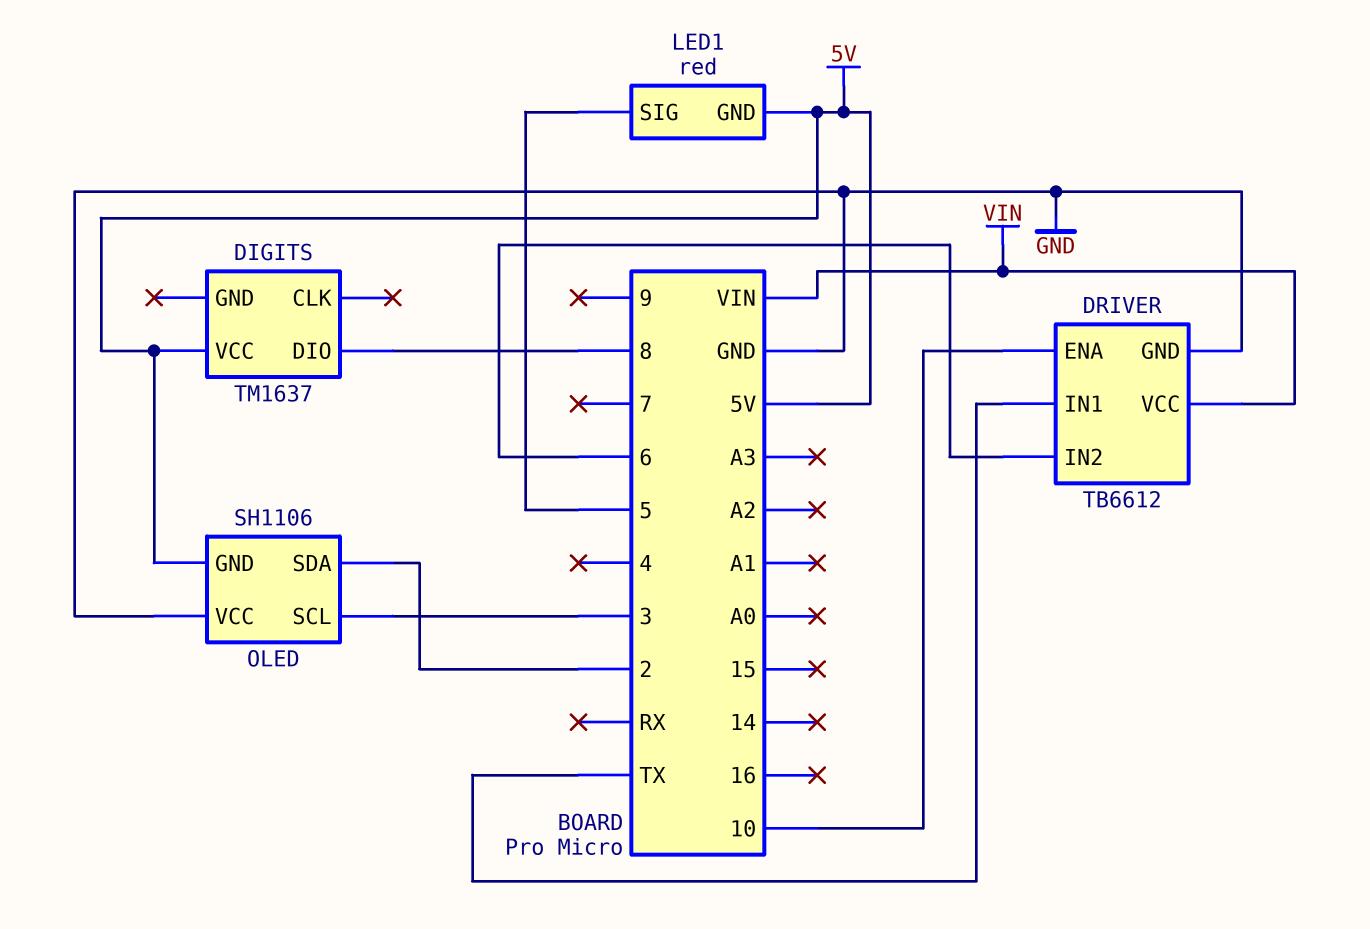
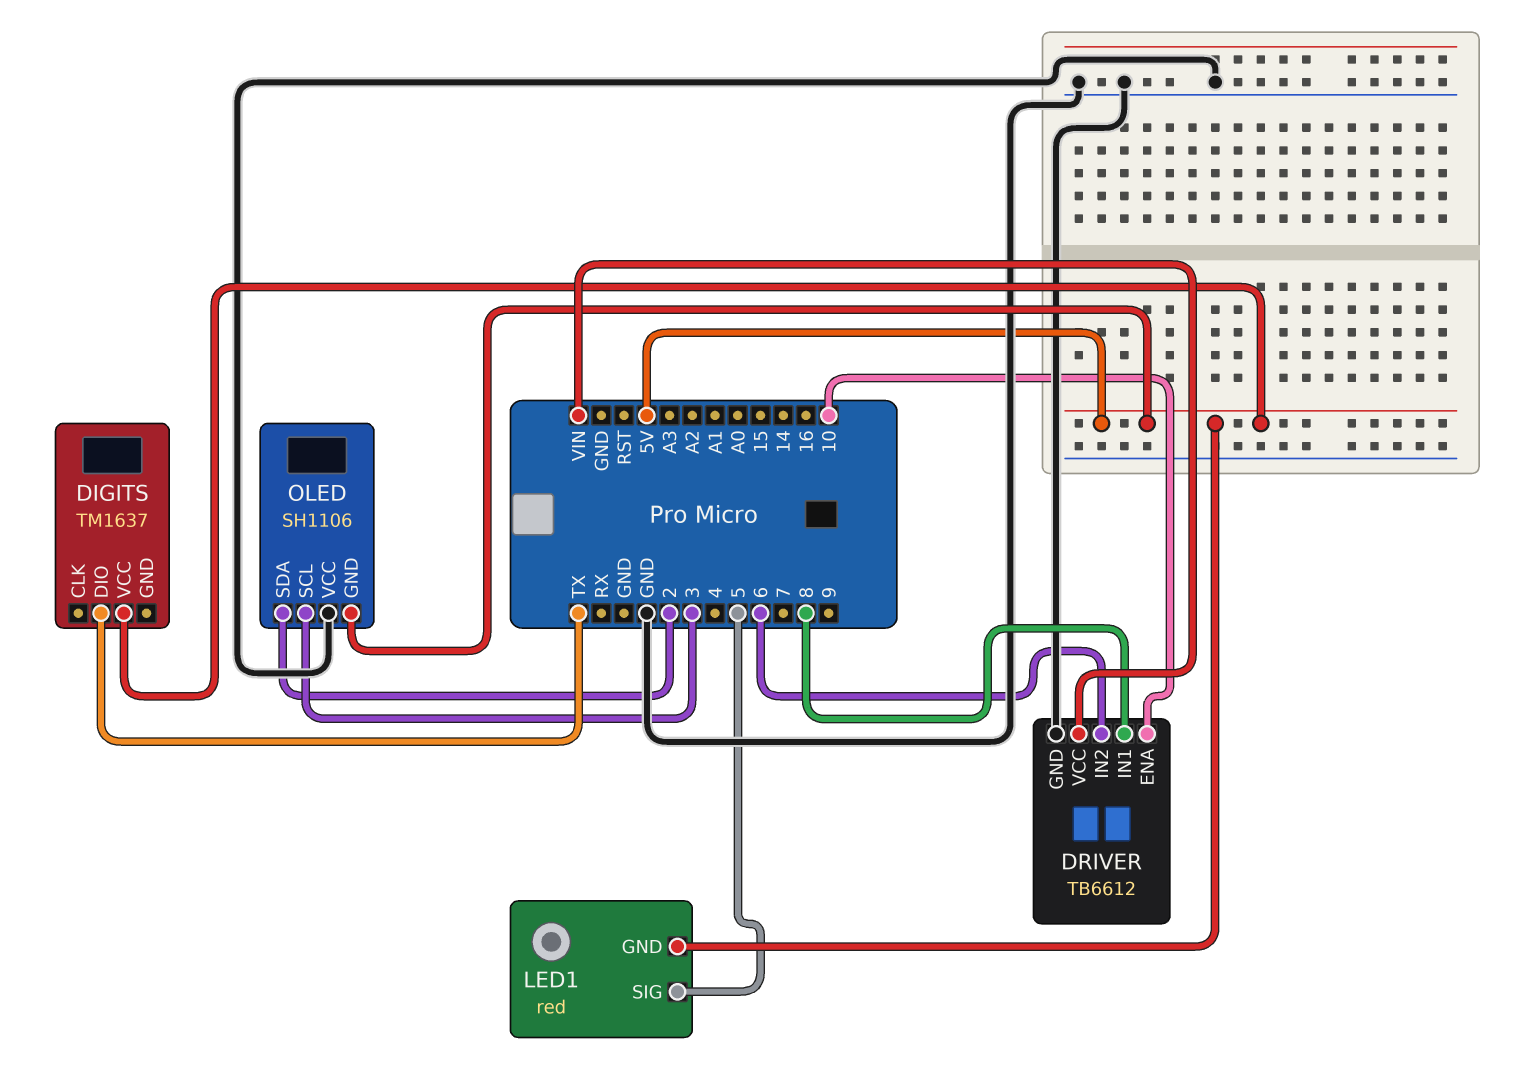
DIGITS pin DIO: 8 -> TX
DRIVER pin IN1: TX -> 8

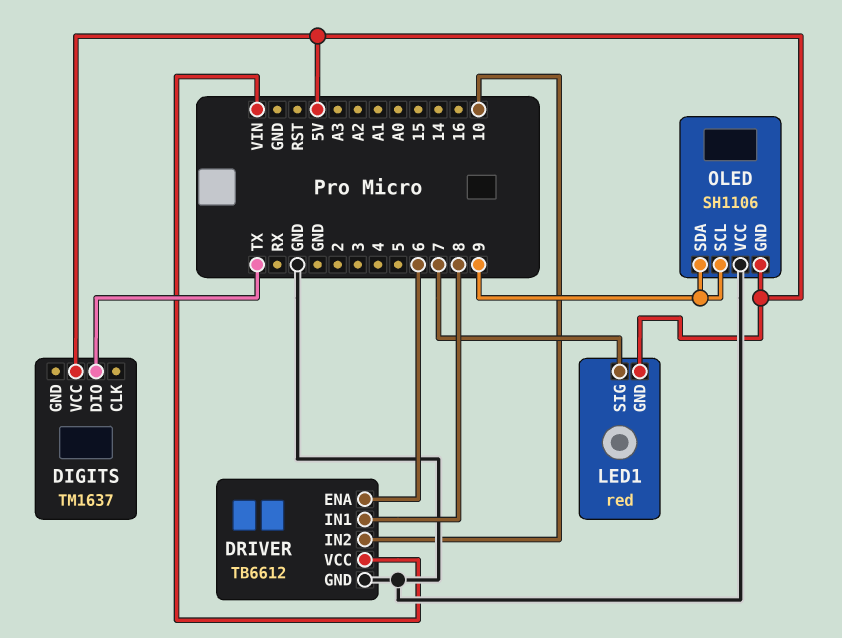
DRIVER pin ENA: 10 -> 6
DRIVER pin IN2: 6 -> 10
LED1 pin SIG: 5 -> 7
OLED pin SCL: 3 -> 9
OLED pin SDA: 2 -> 9

